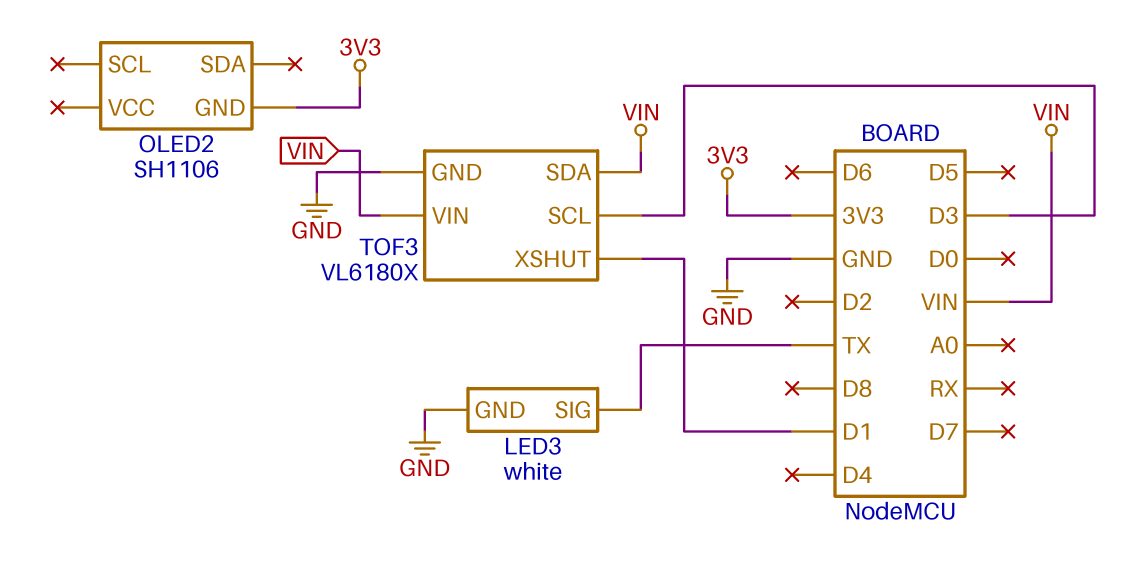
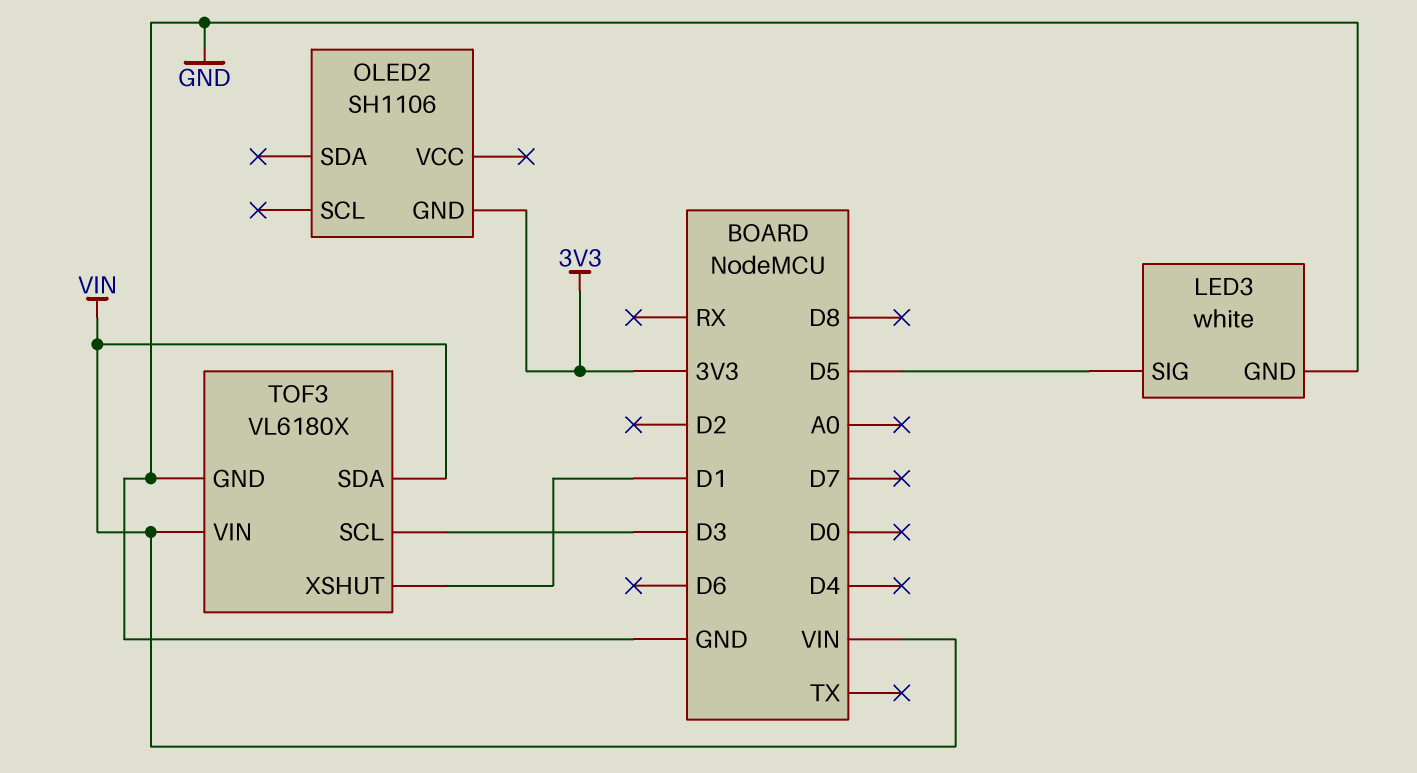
LED3 pin SIG: TX -> D5

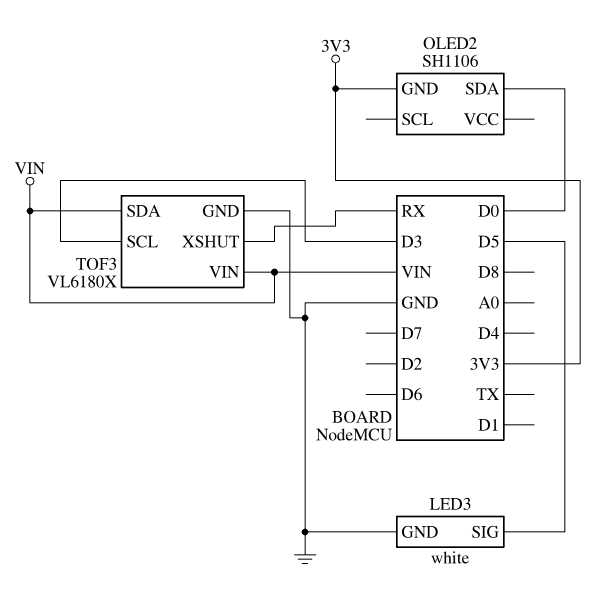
OLED2 pin SDA: none -> D0
TOF3 pin XSHUT: D1 -> RX

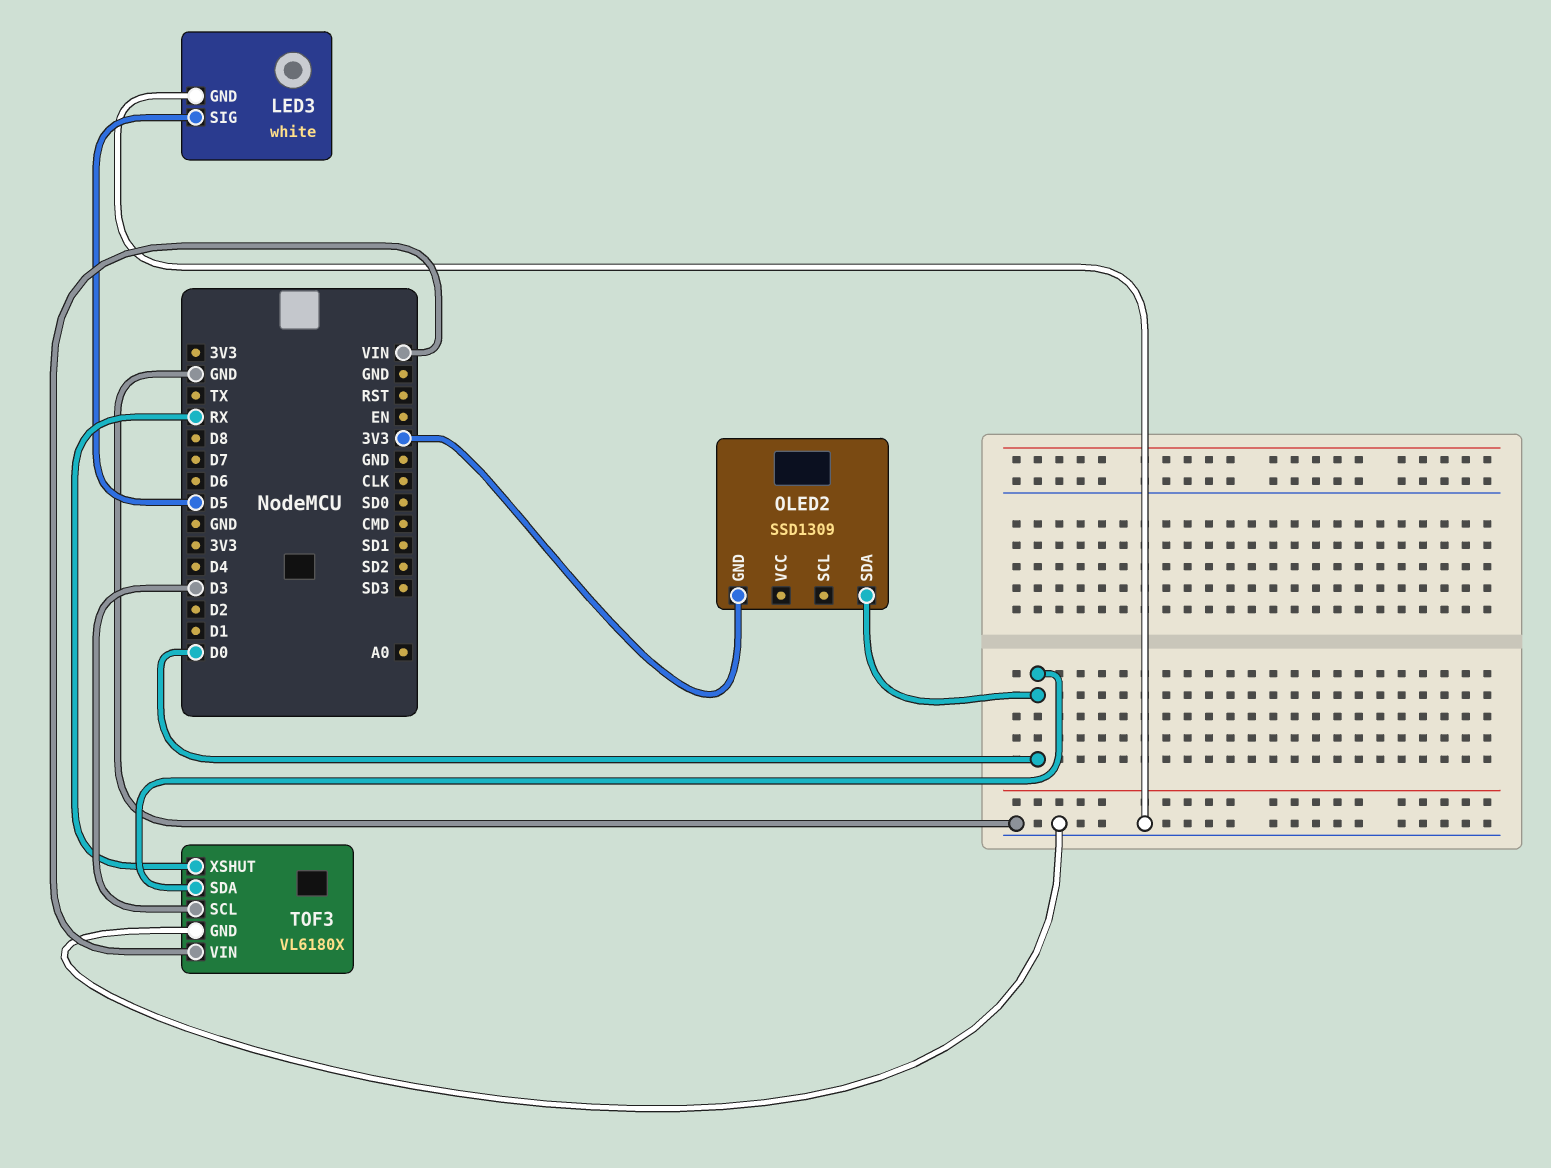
OLED2: SH1106 -> SSD1309
TOF3 pin SDA: VIN -> D0

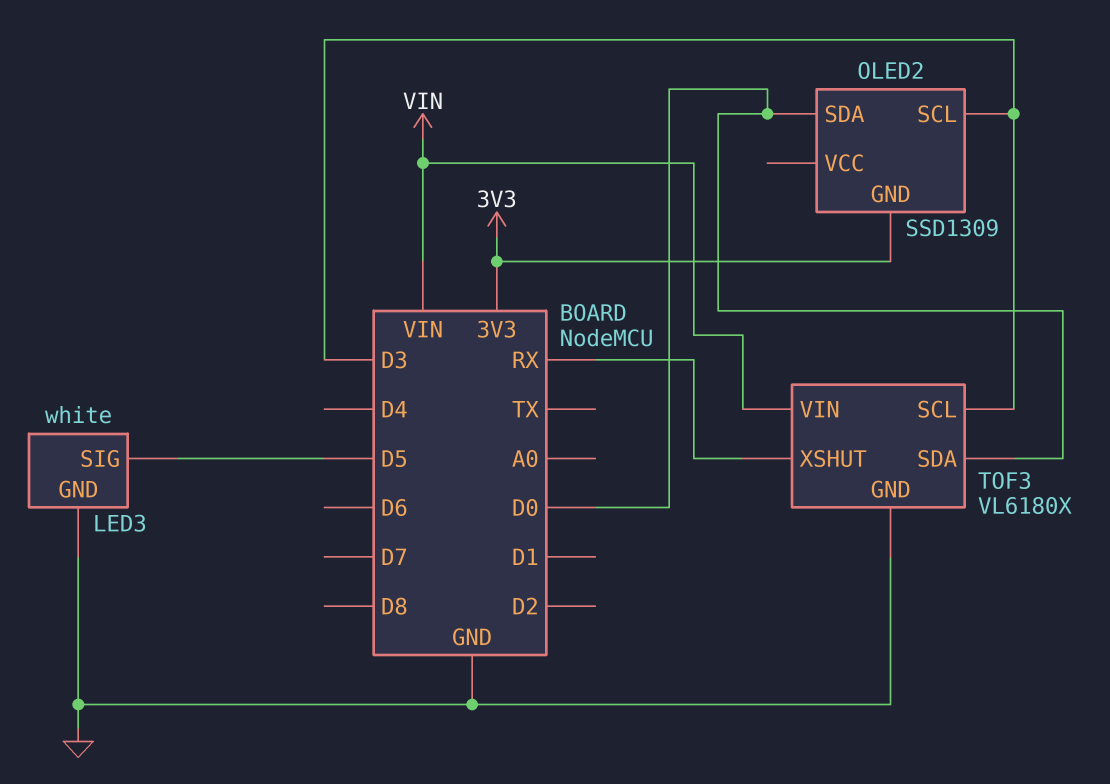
OLED2 pin SCL: none -> D3

